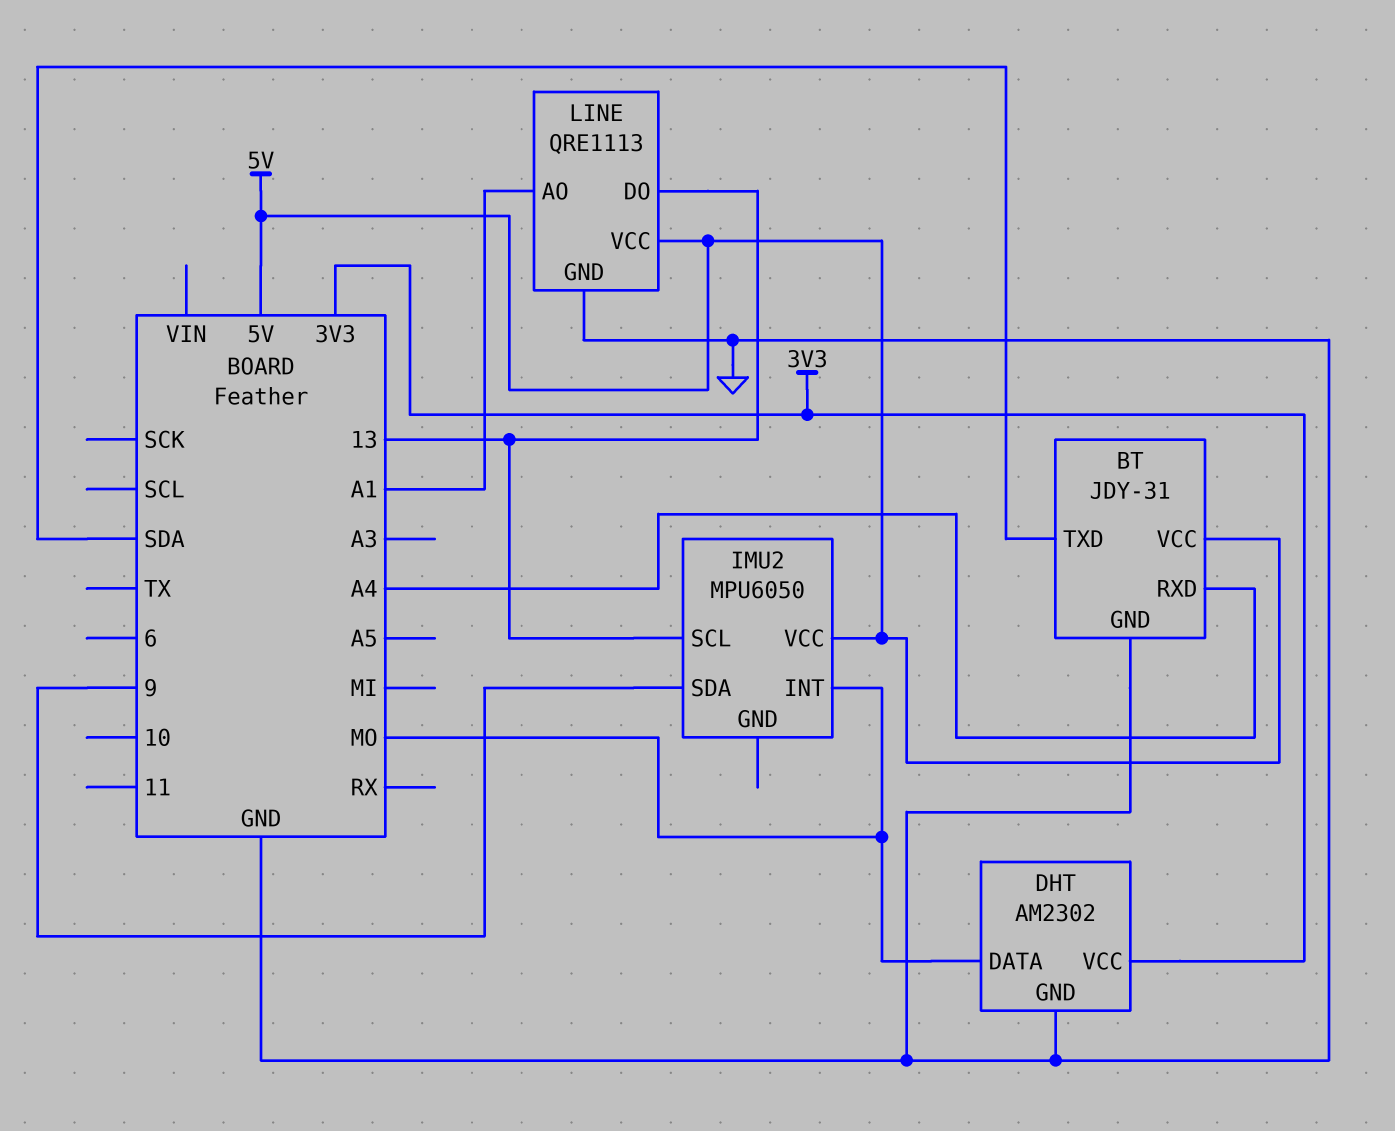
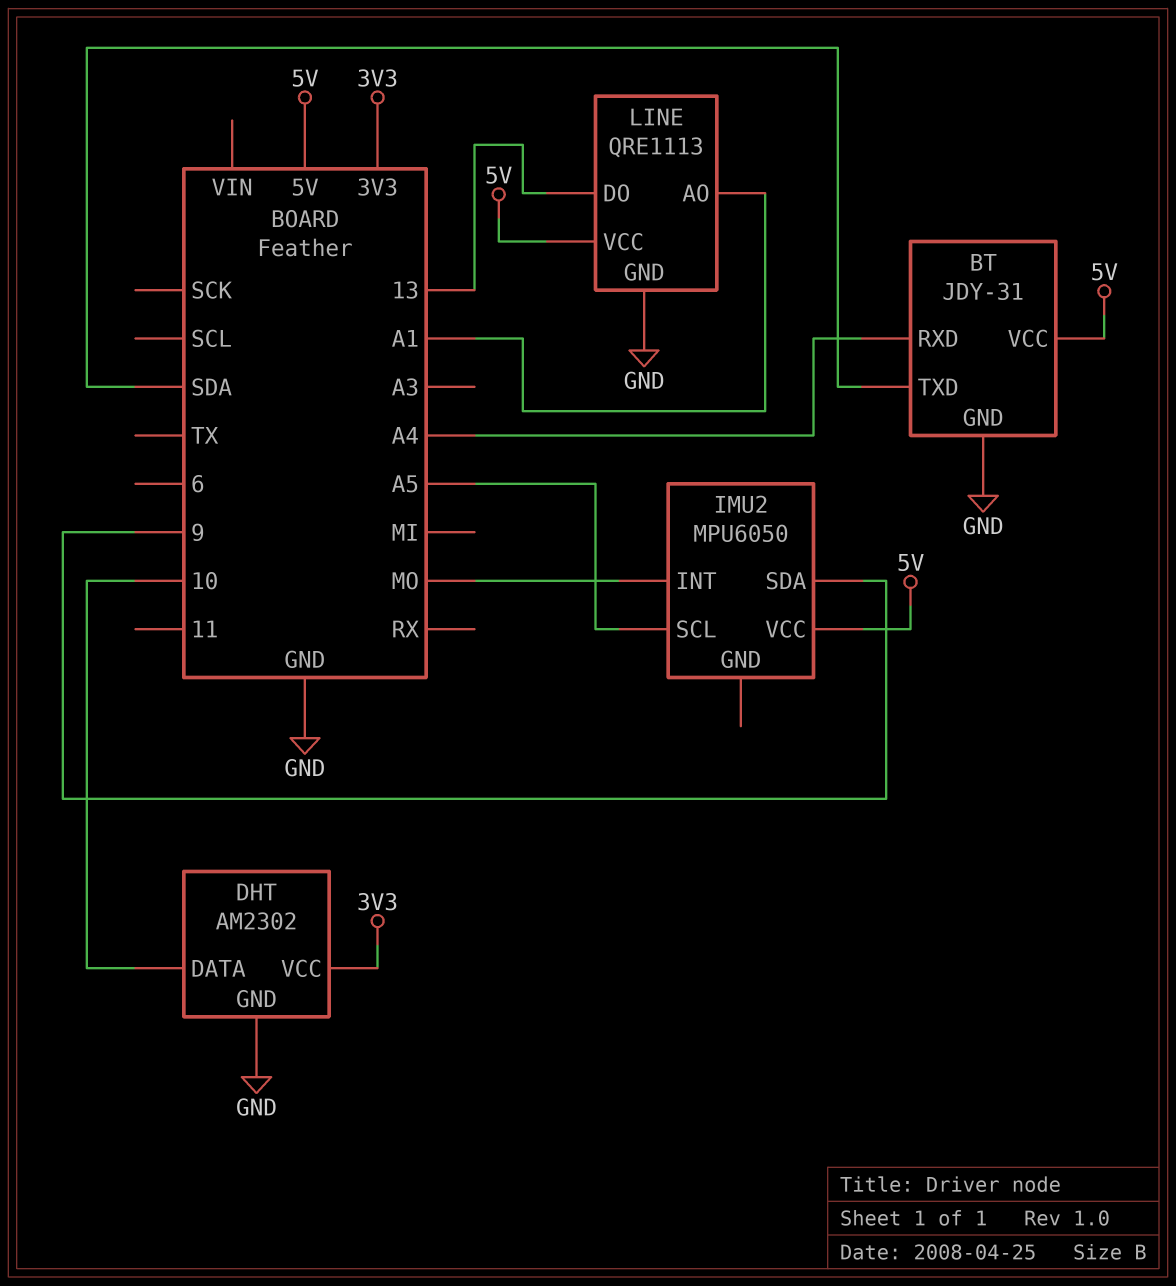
DHT pin DATA: MO -> 10
IMU2 pin SCL: 13 -> A5

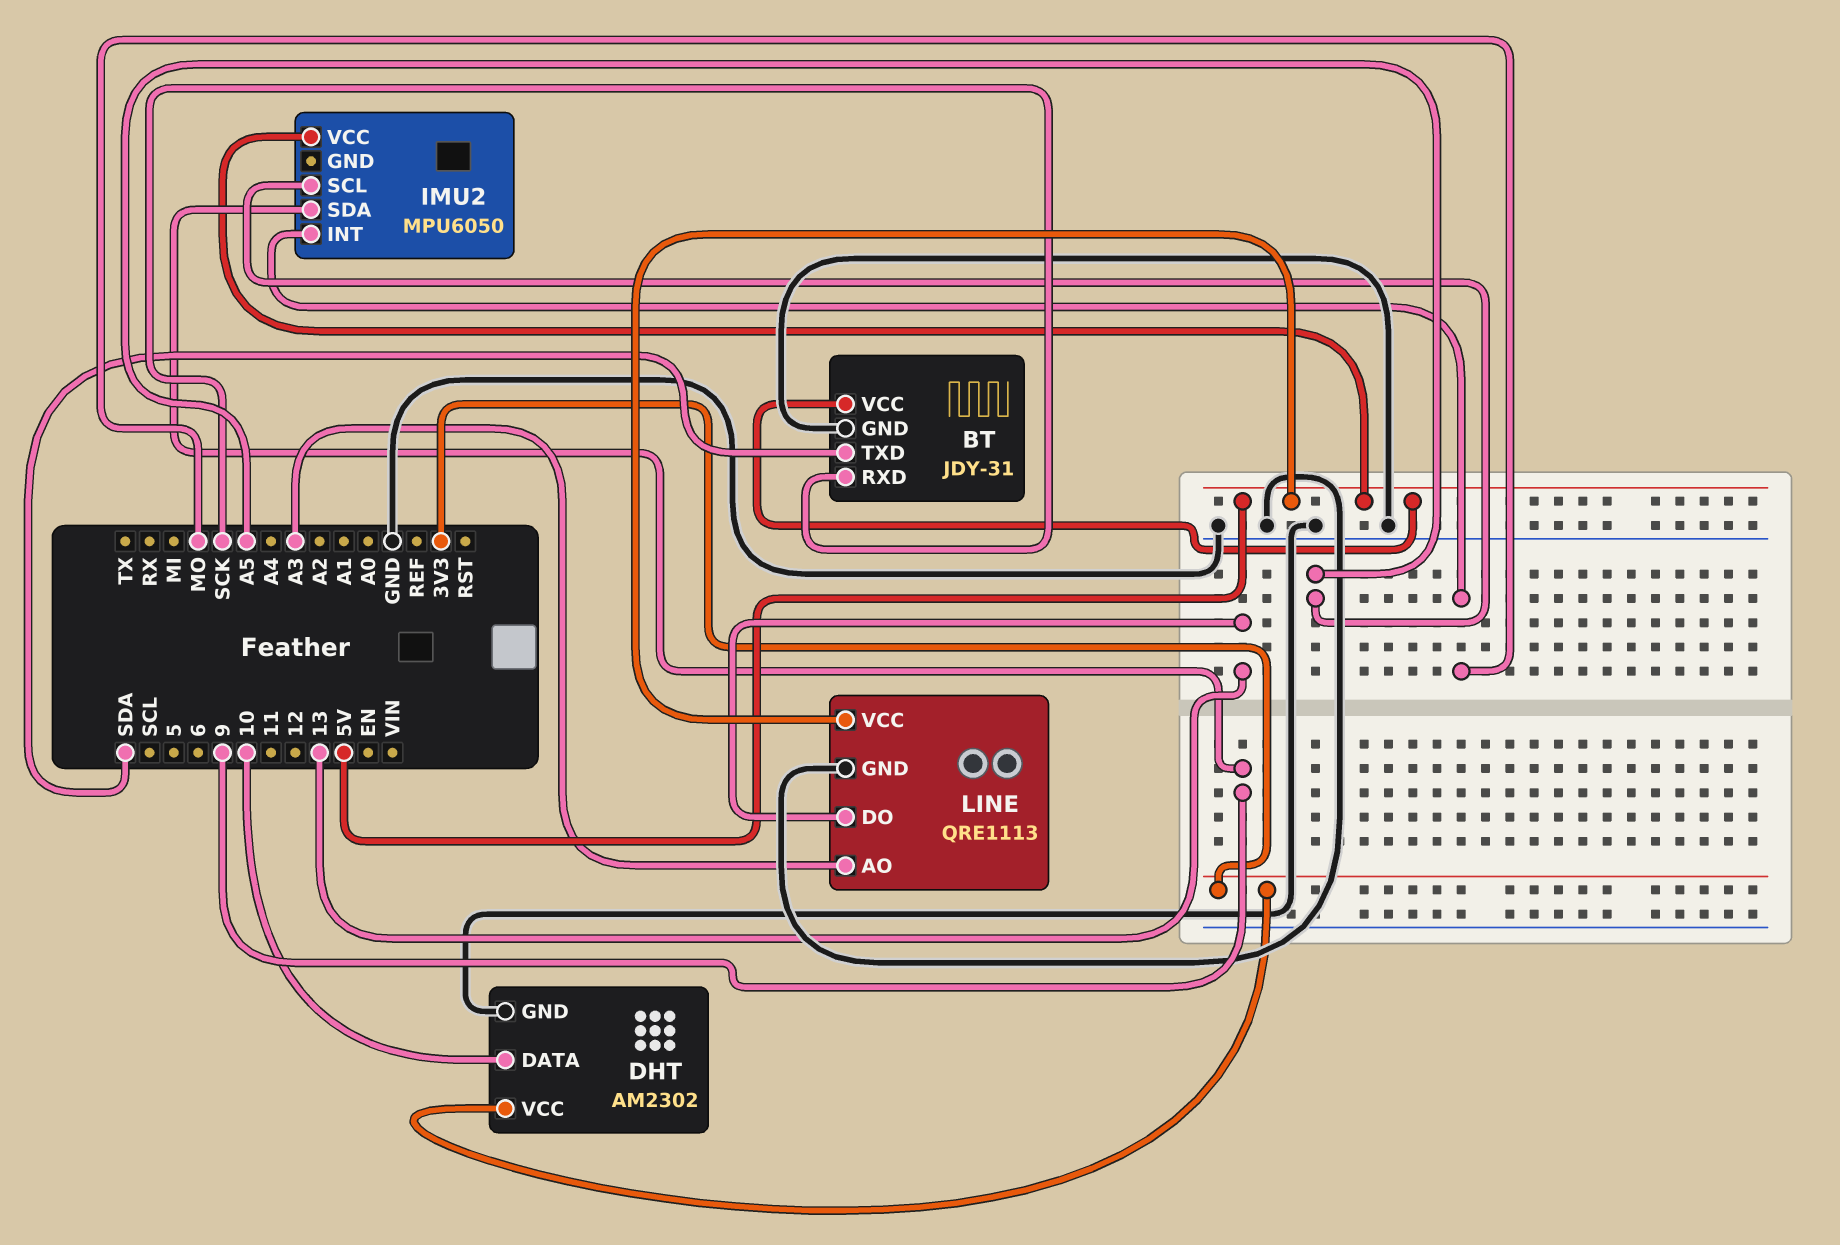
BT pin RXD: A4 -> SCK
LINE pin AO: A1 -> A3

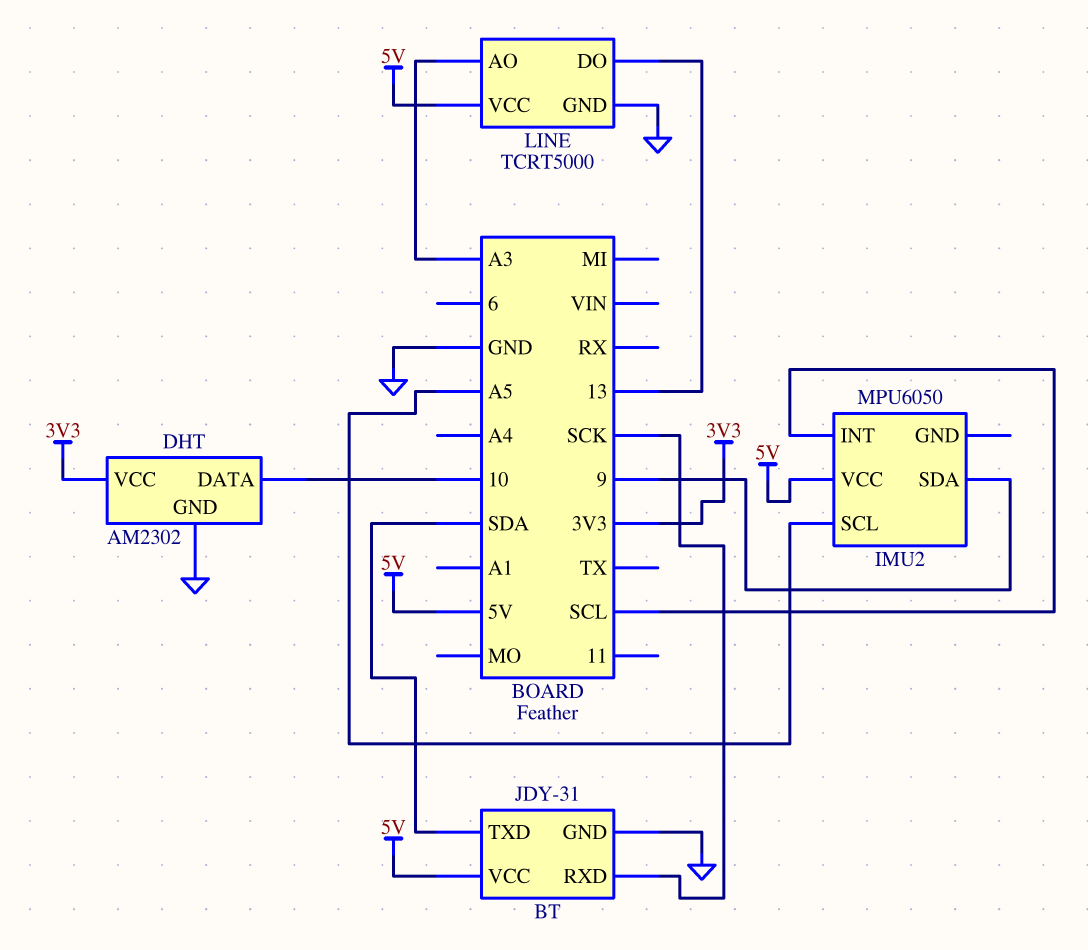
IMU2 pin INT: MO -> SCL
LINE: QRE1113 -> TCRT5000

